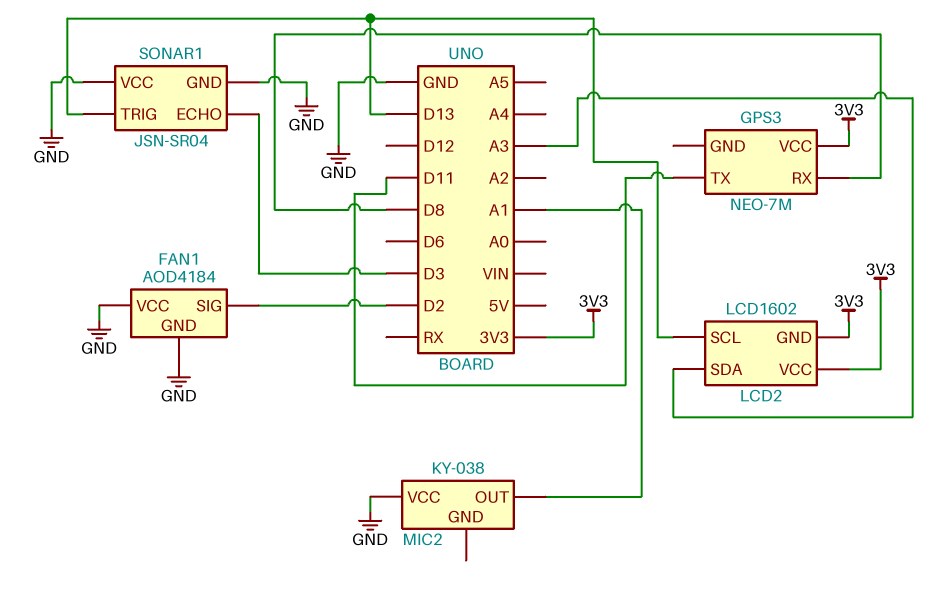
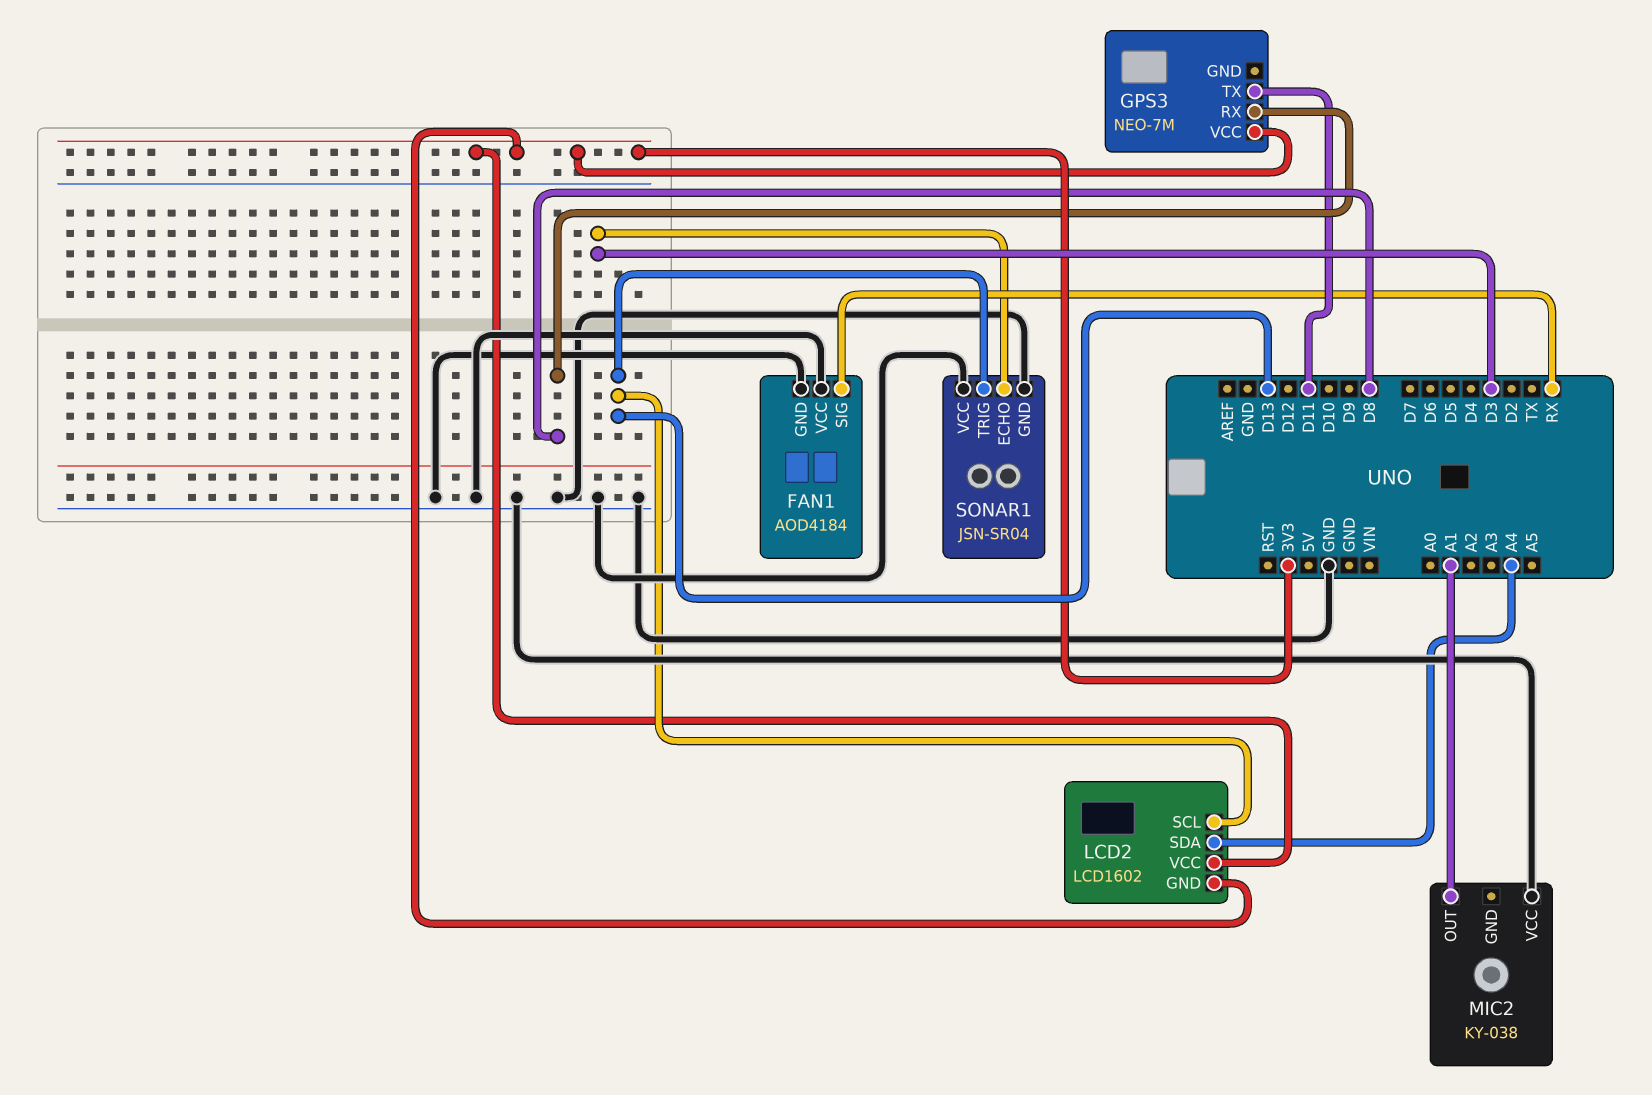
FAN1 pin SIG: D2 -> RX
LCD2 pin SDA: A3 -> A4

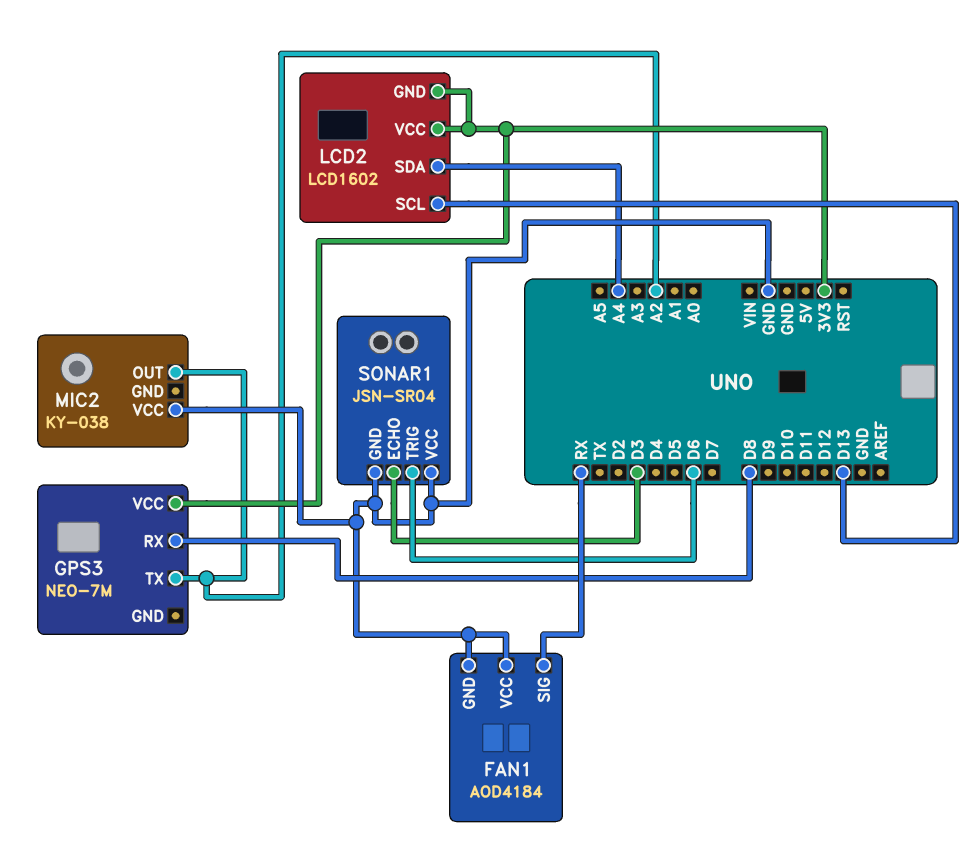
GPS3 pin TX: D11 -> A2
MIC2 pin OUT: A1 -> A2
SONAR1 pin TRIG: D13 -> D6

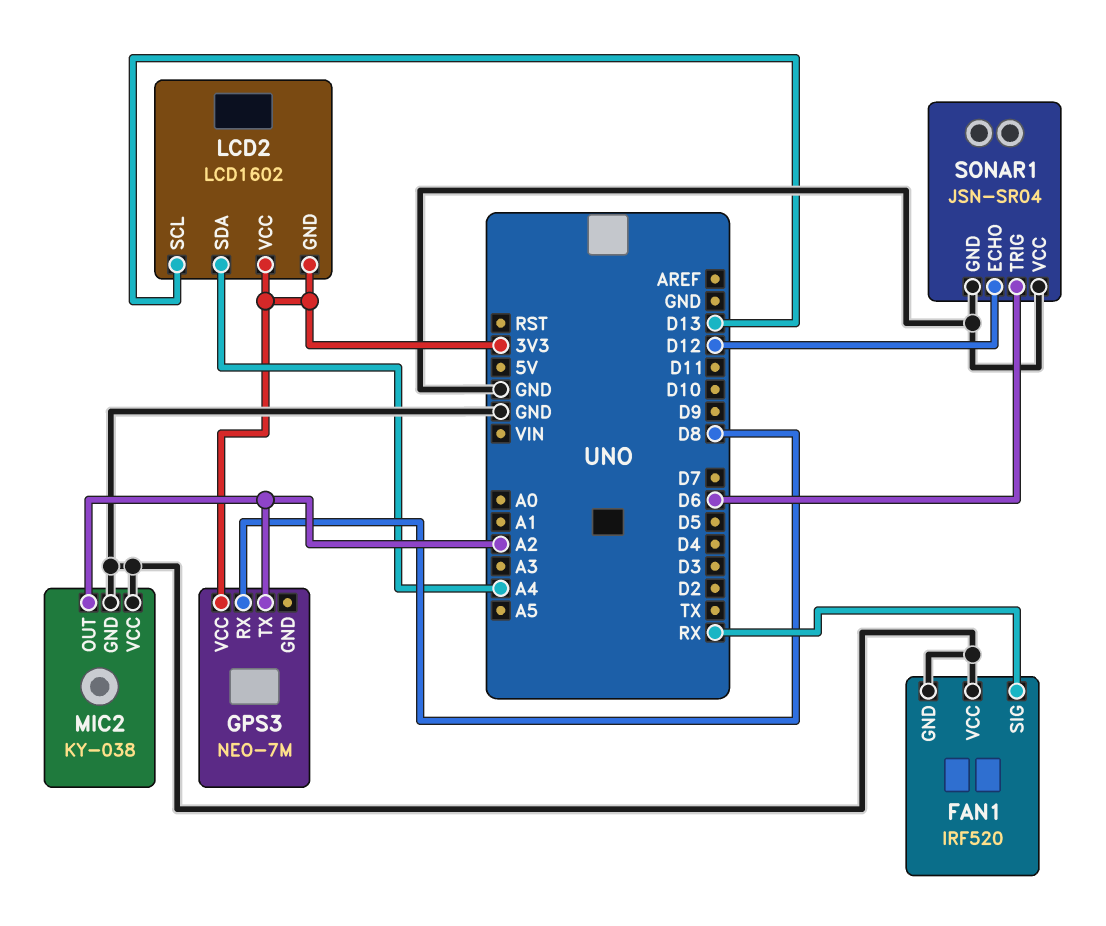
FAN1: AOD4184 -> IRF520
MIC2 pin GND: none -> GND
SONAR1 pin ECHO: D3 -> D12

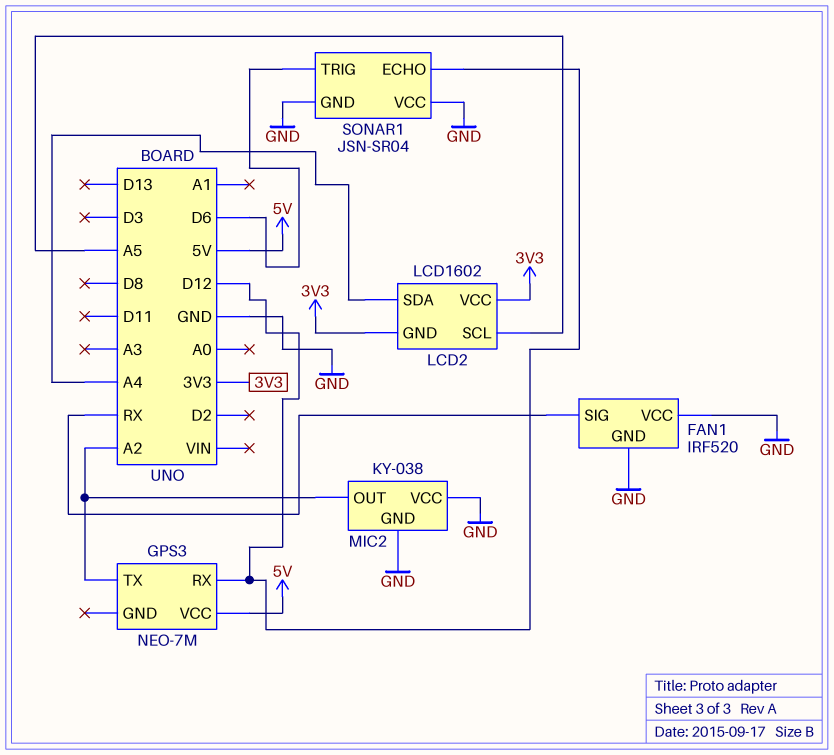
GPS3 pin RX: D8 -> D12
GPS3 pin VCC: 3V3 -> 5V
LCD2 pin SCL: D13 -> A5

